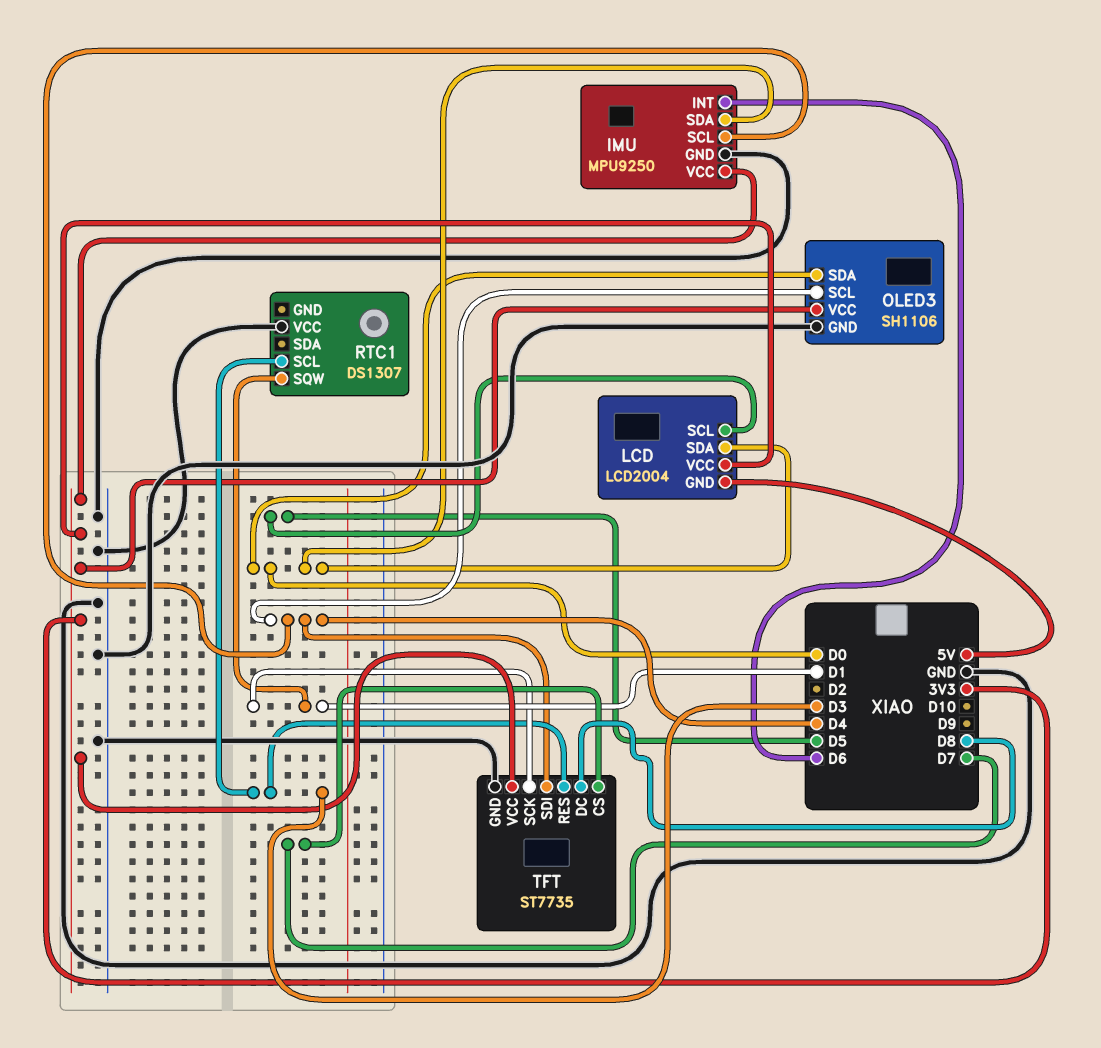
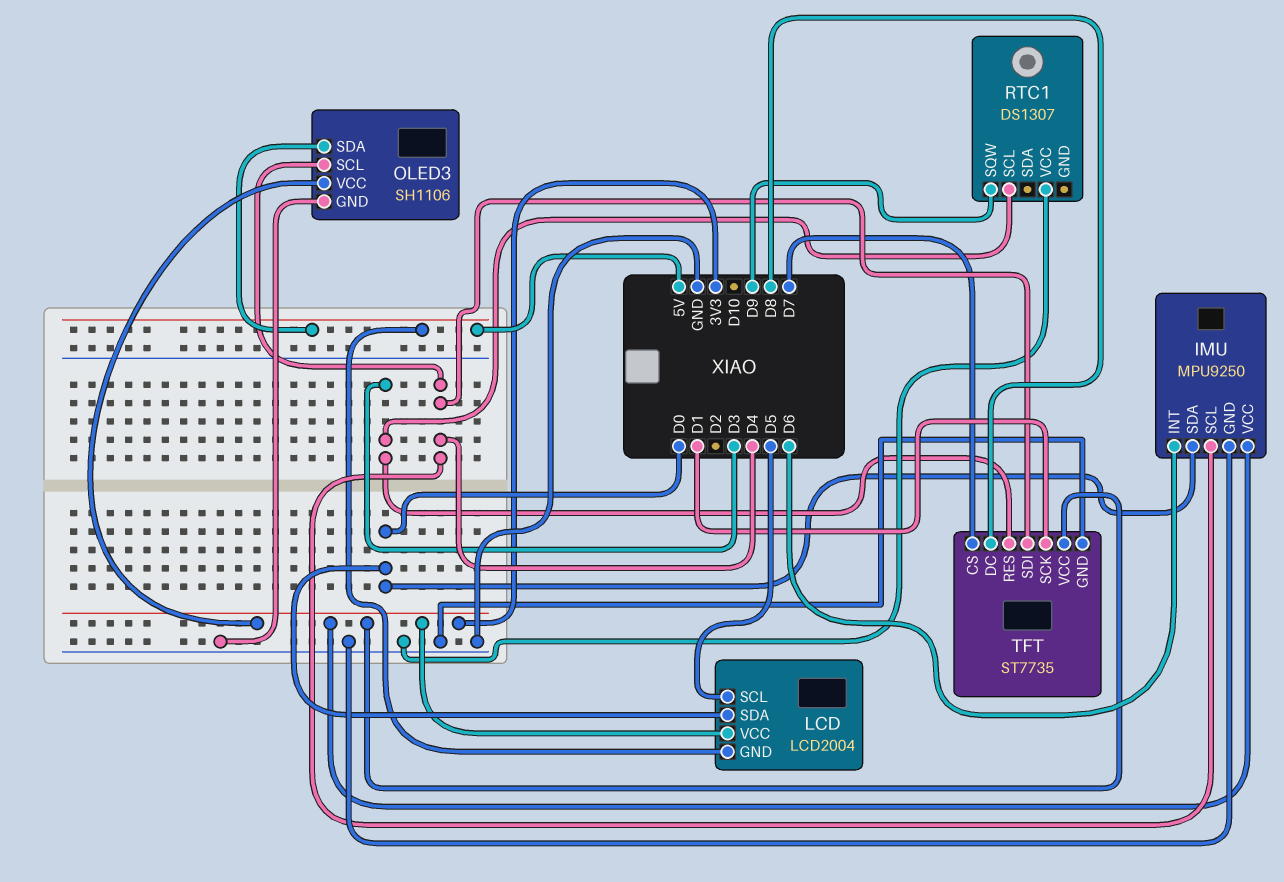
OLED3 pin SDA: D0 -> 5V
RTC1 pin SQW: D1 -> D9

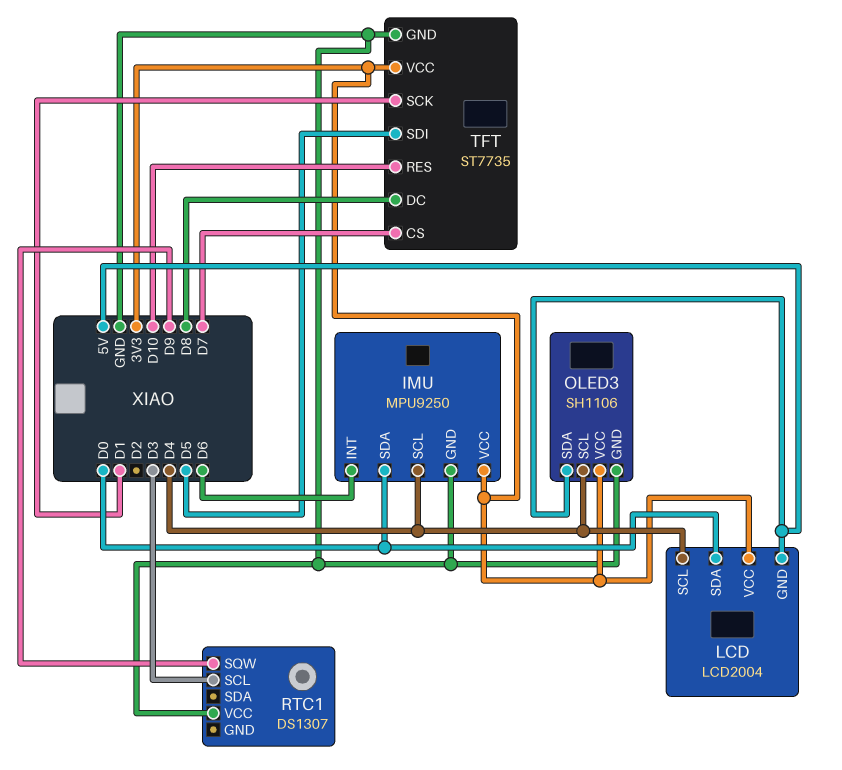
LCD pin SCL: D5 -> D4
TFT pin RES: D3 -> D10
TFT pin SDI: D4 -> D5

